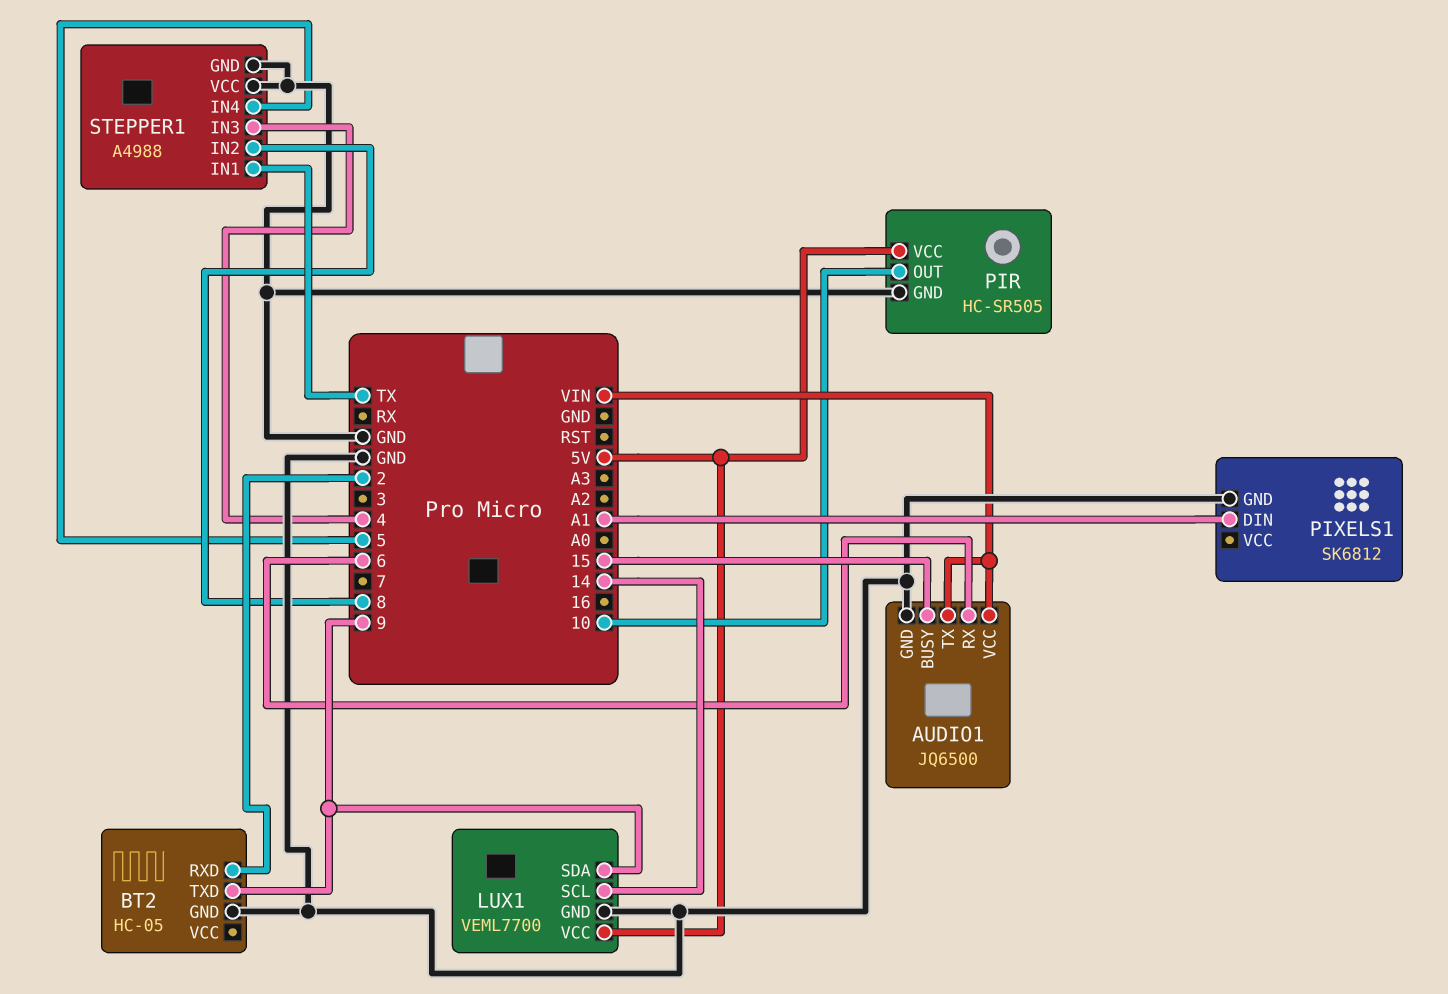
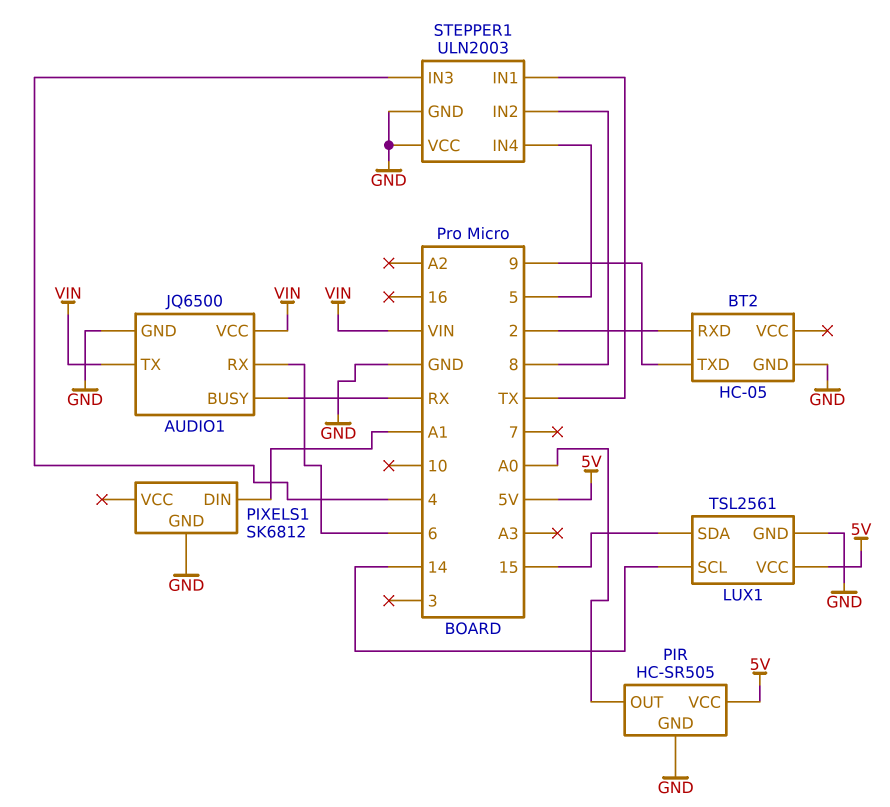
AUDIO1 pin BUSY: 15 -> RX
LUX1: VEML7700 -> TSL2561
LUX1 pin SDA: 9 -> 15
PIR pin OUT: 10 -> A0
STEPPER1: A4988 -> ULN2003

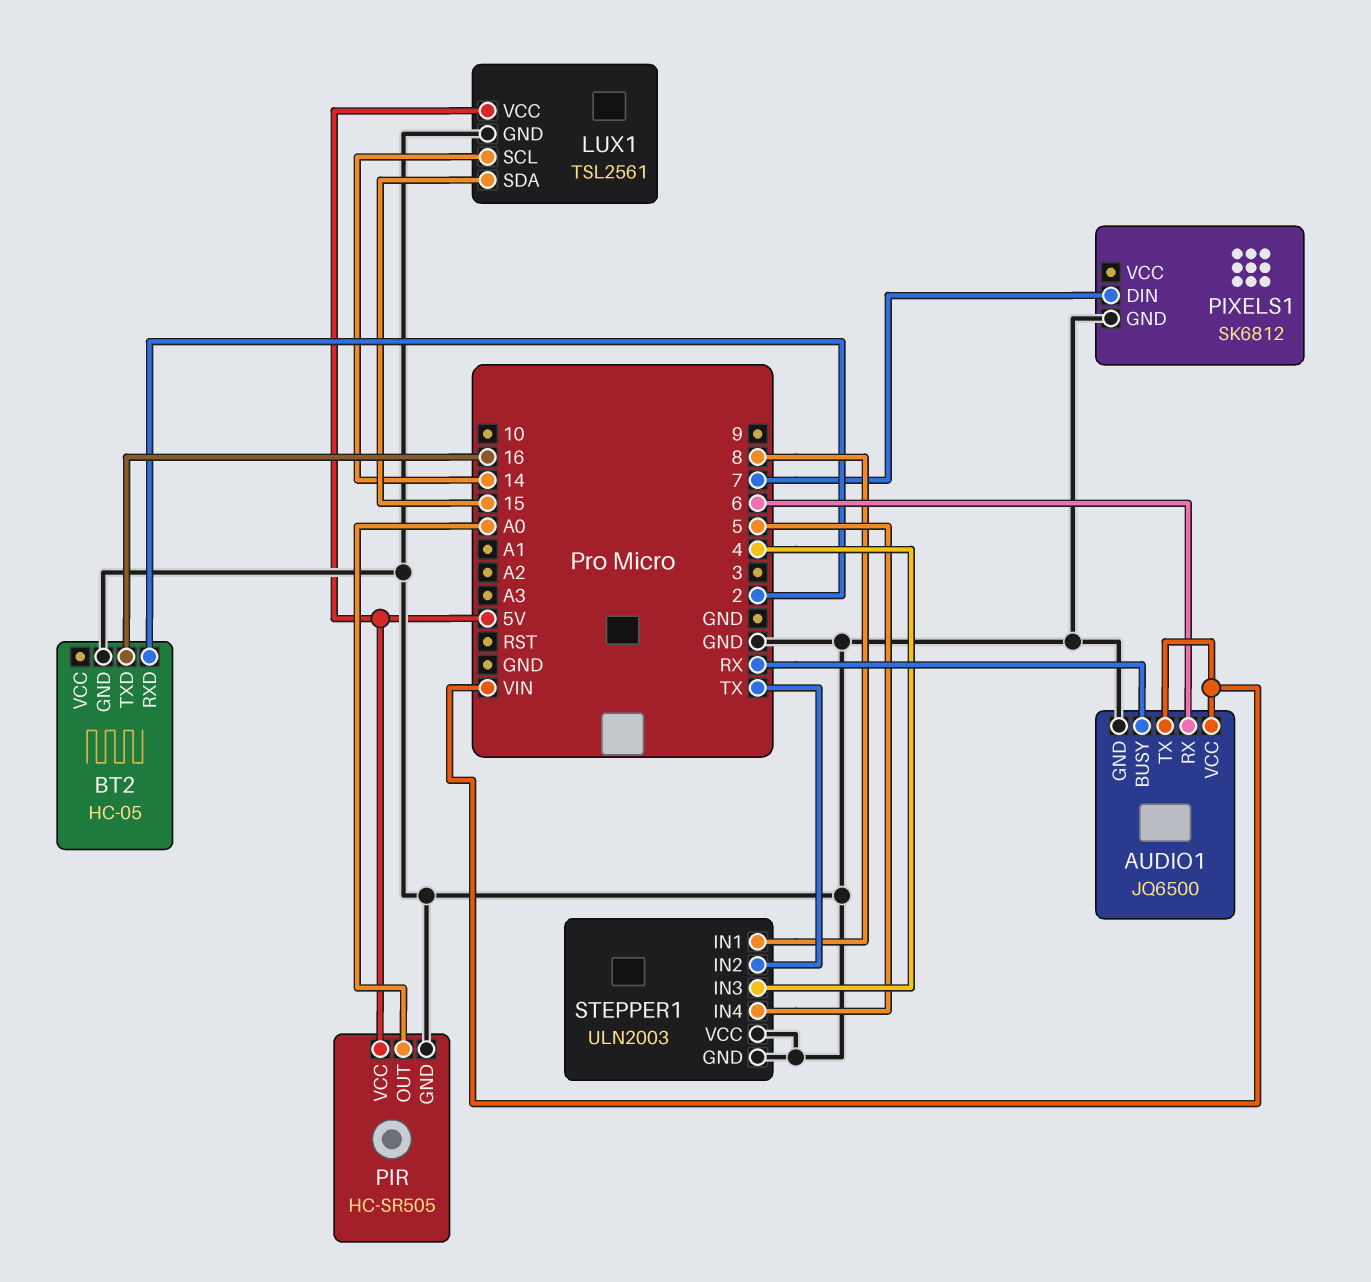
BT2 pin TXD: 9 -> 16
PIXELS1 pin DIN: A1 -> 7
STEPPER1 pin IN1: TX -> 8
STEPPER1 pin IN2: 8 -> TX

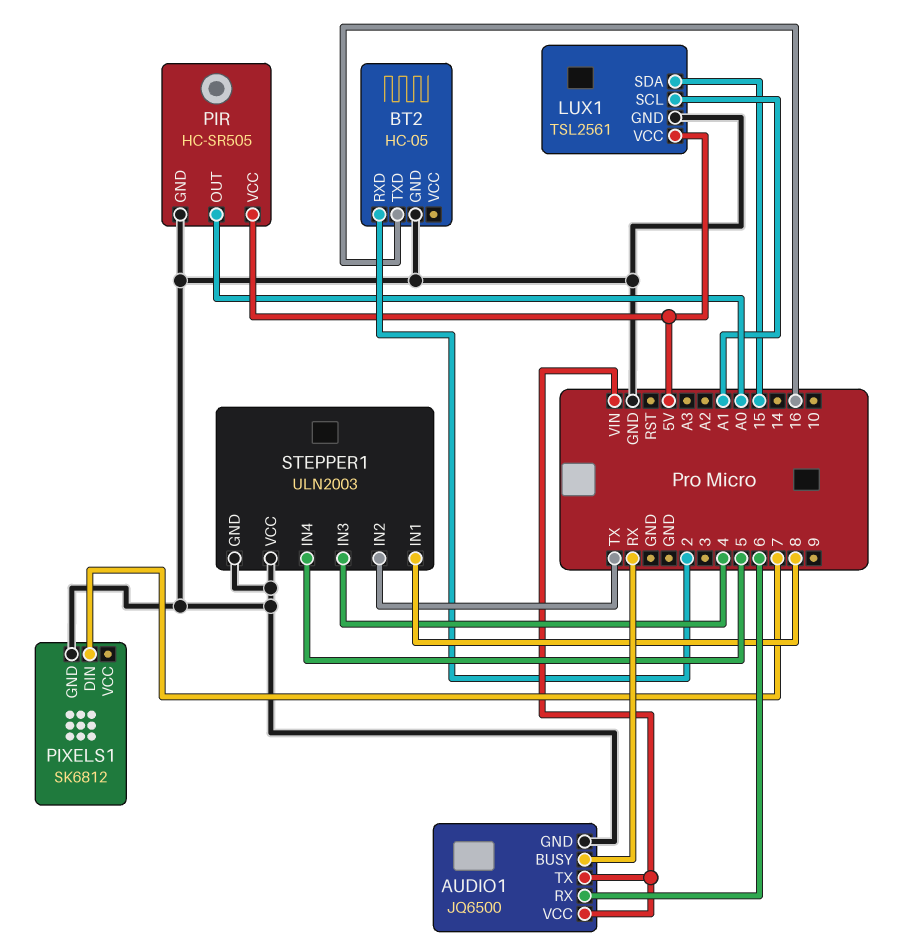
LUX1 pin SCL: 14 -> A1

